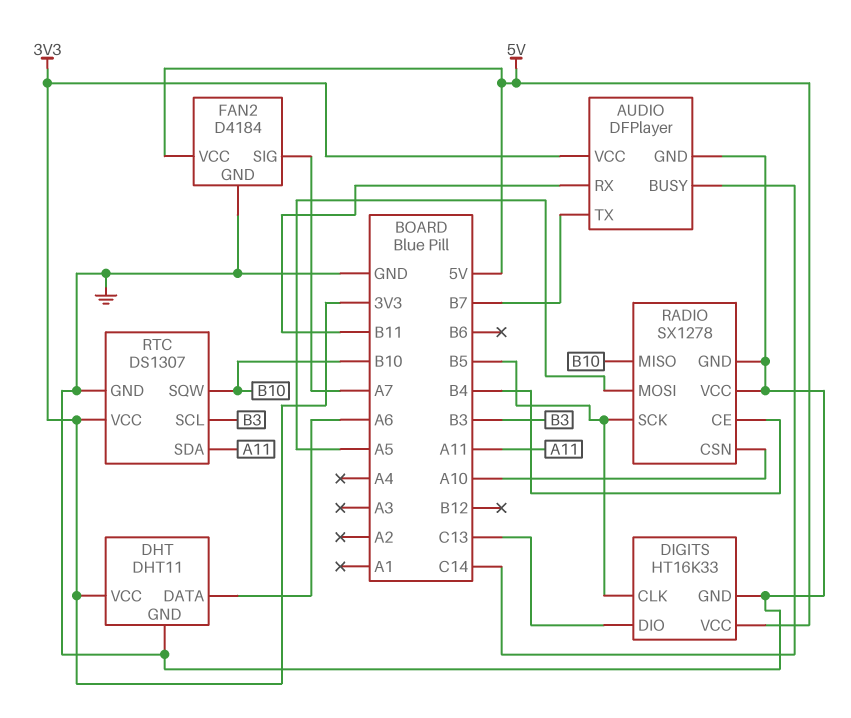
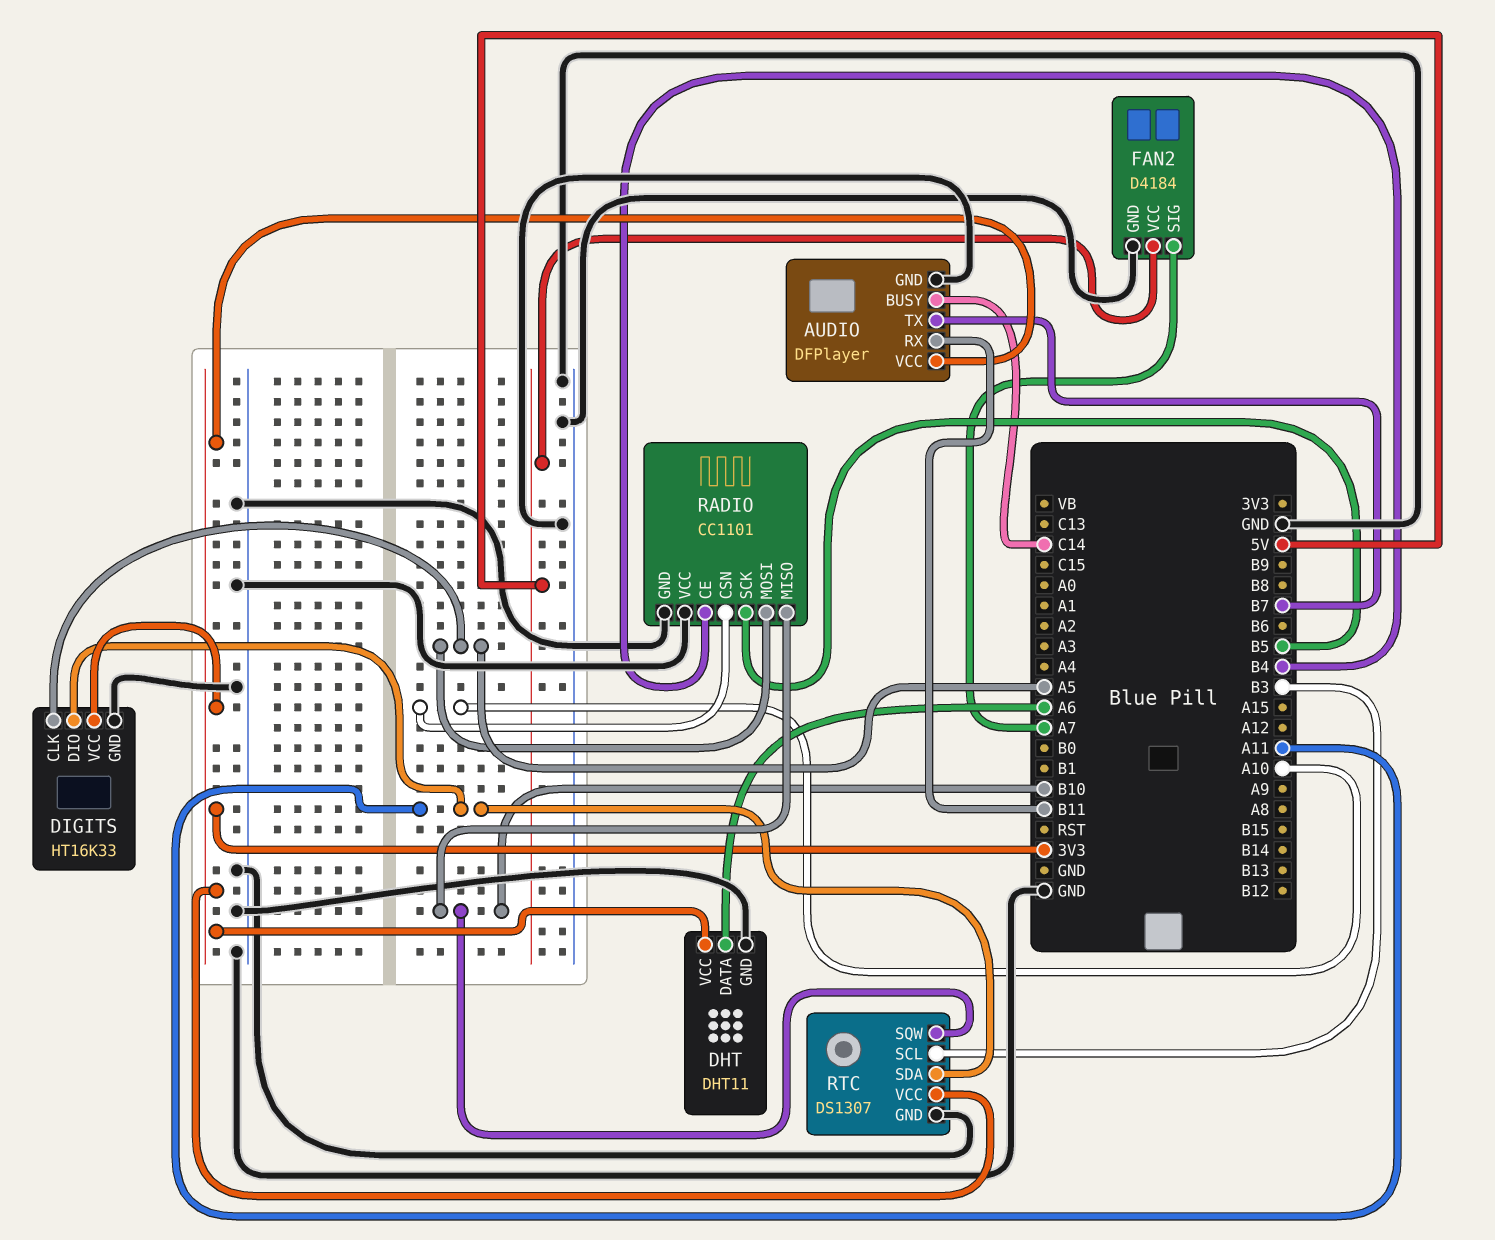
DIGITS pin CLK: B5 -> A5
DIGITS pin DIO: C13 -> A11
DIGITS pin VCC: 5V -> 3V3
RADIO: SX1278 -> CC1101

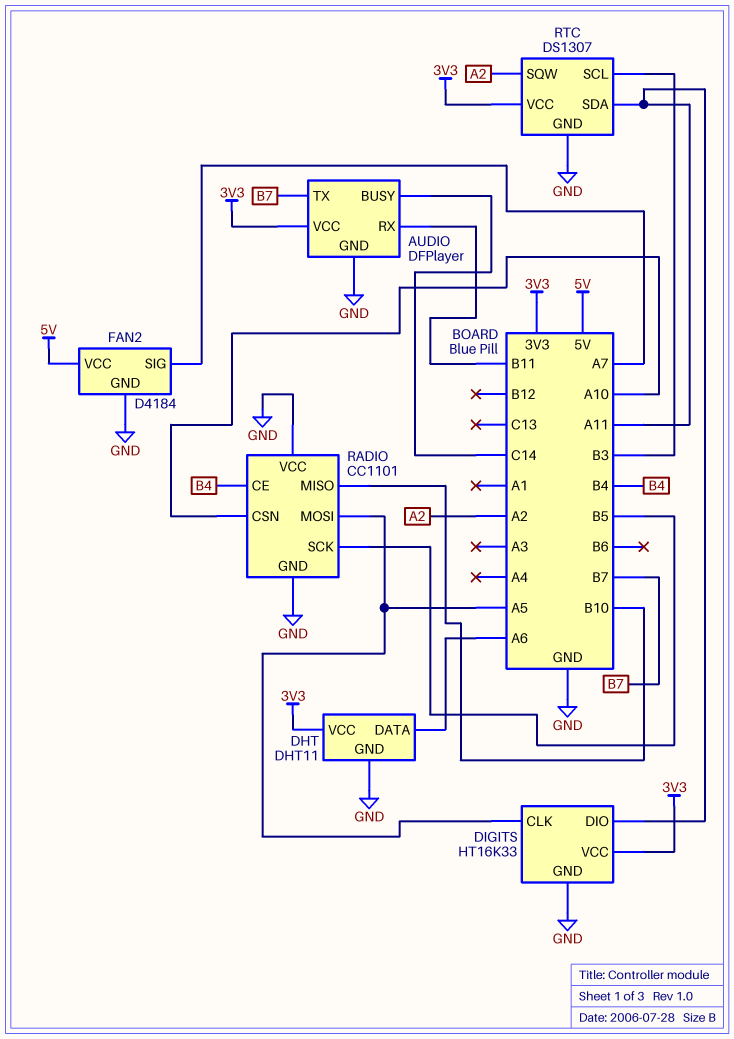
RTC pin SQW: B10 -> A2

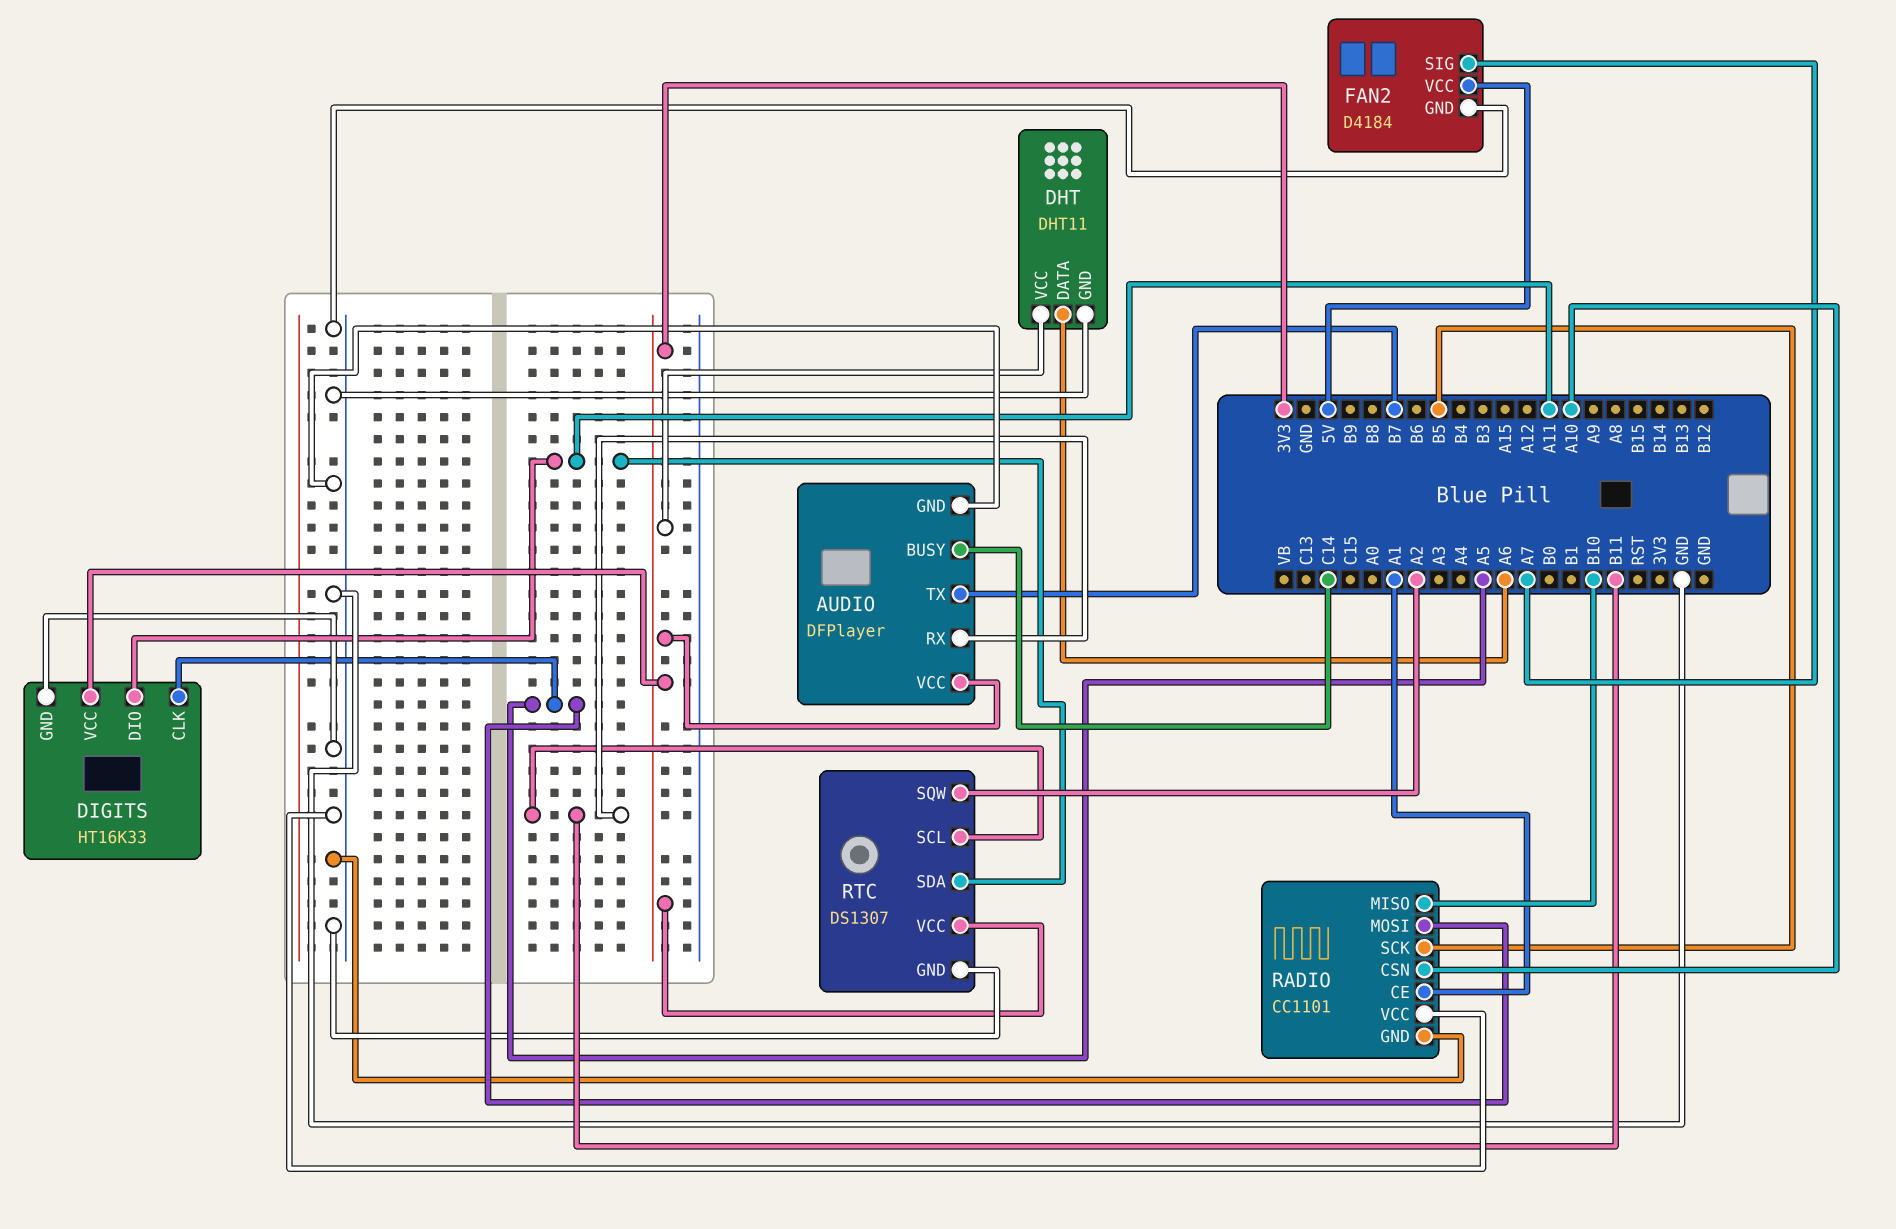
RADIO pin CE: B4 -> A1
RTC pin SCL: B3 -> B11

